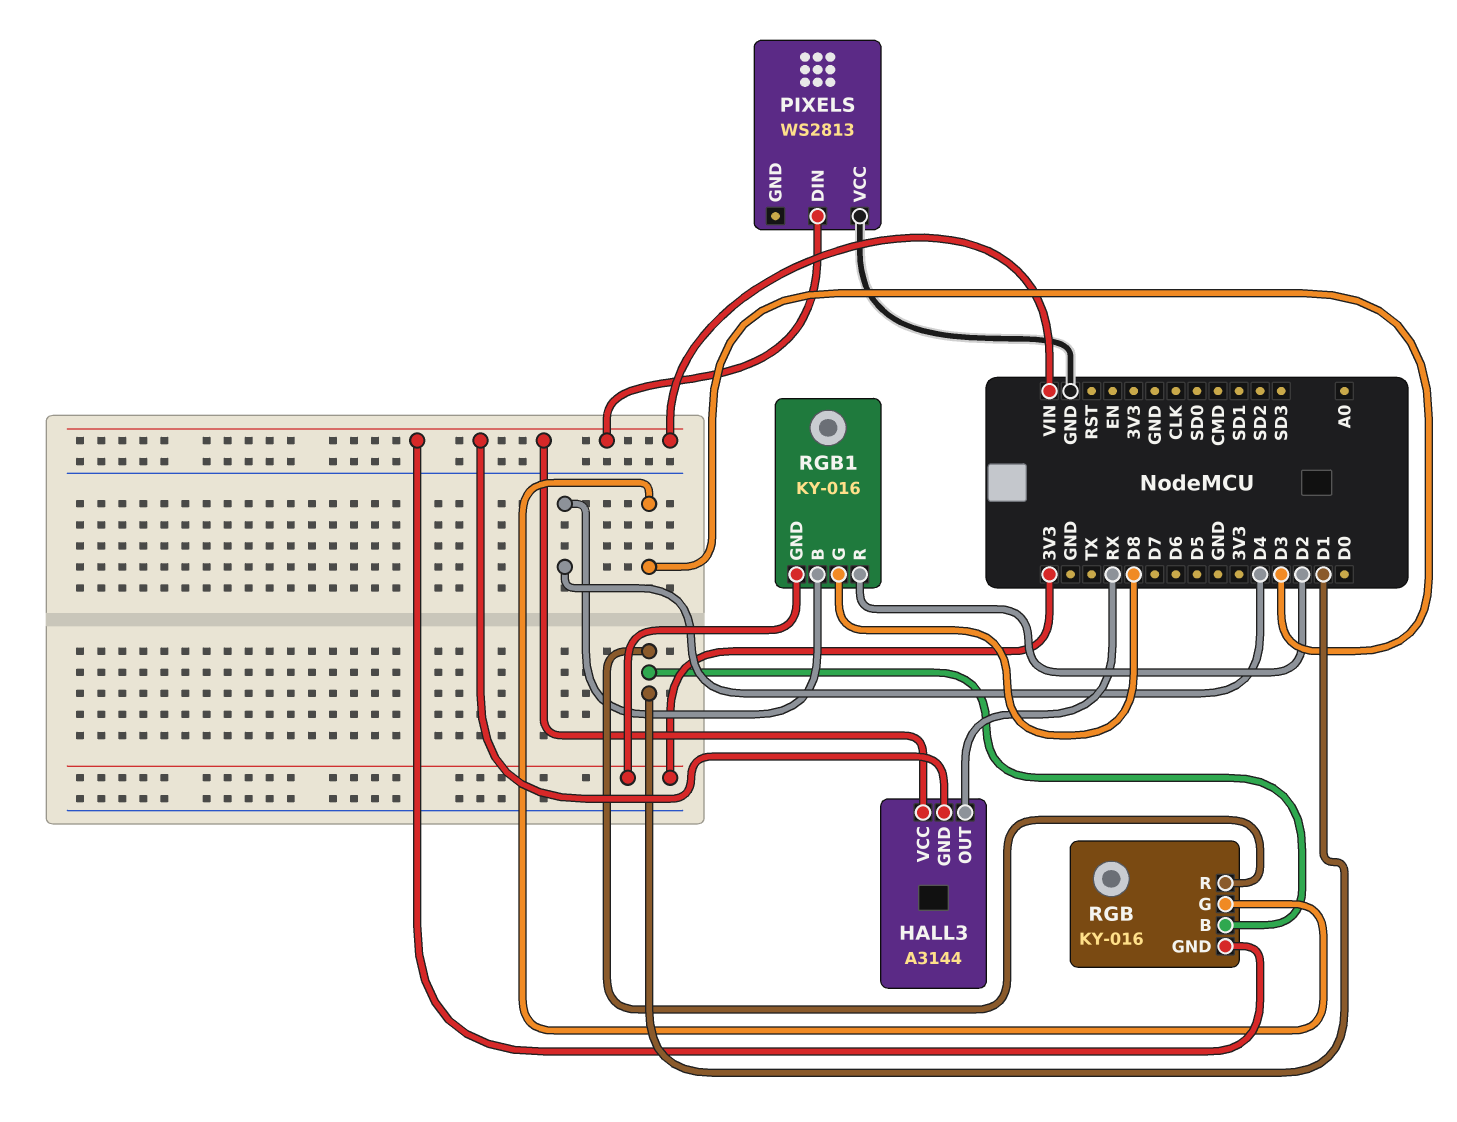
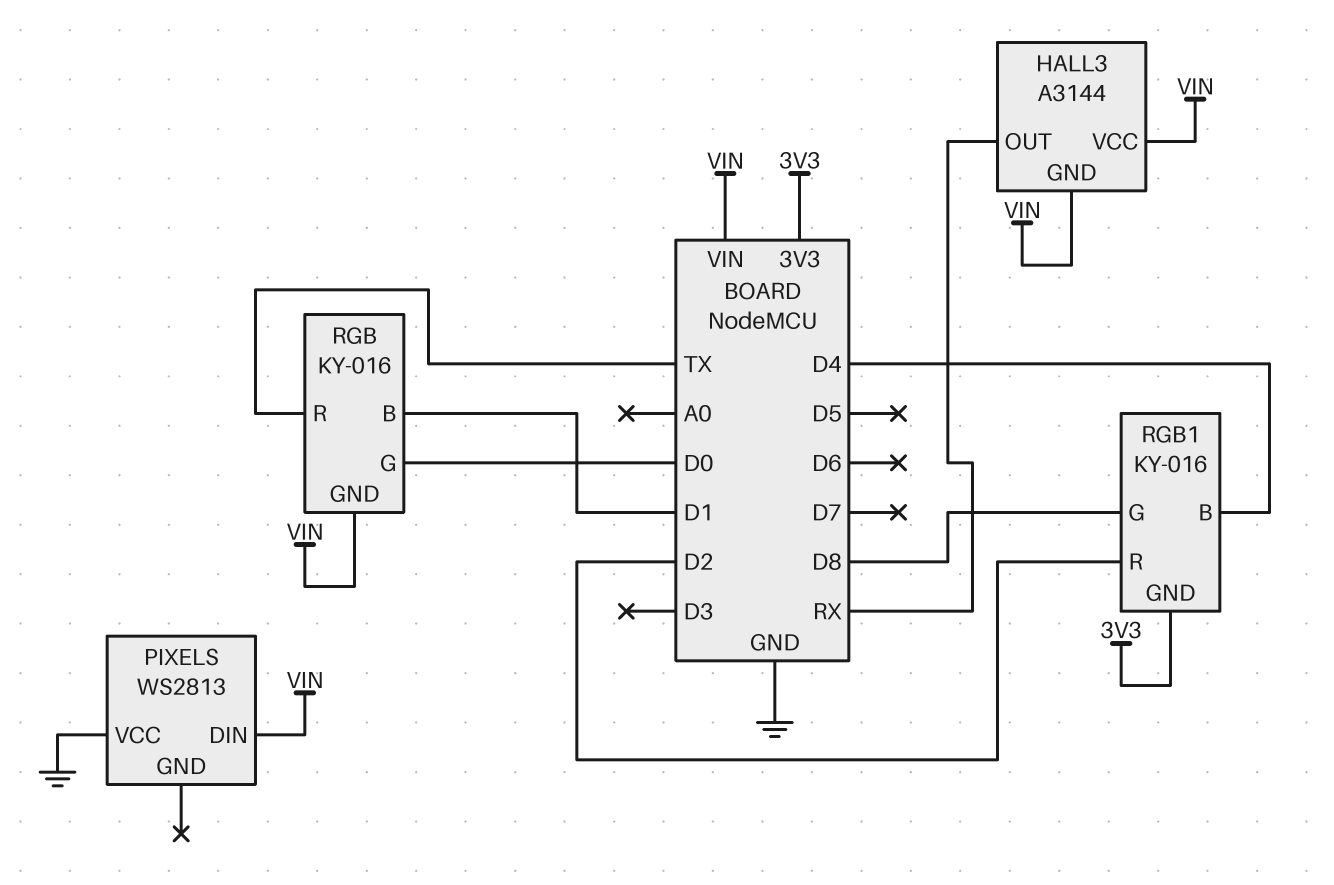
RGB pin G: D3 -> D0
RGB pin R: D1 -> TX

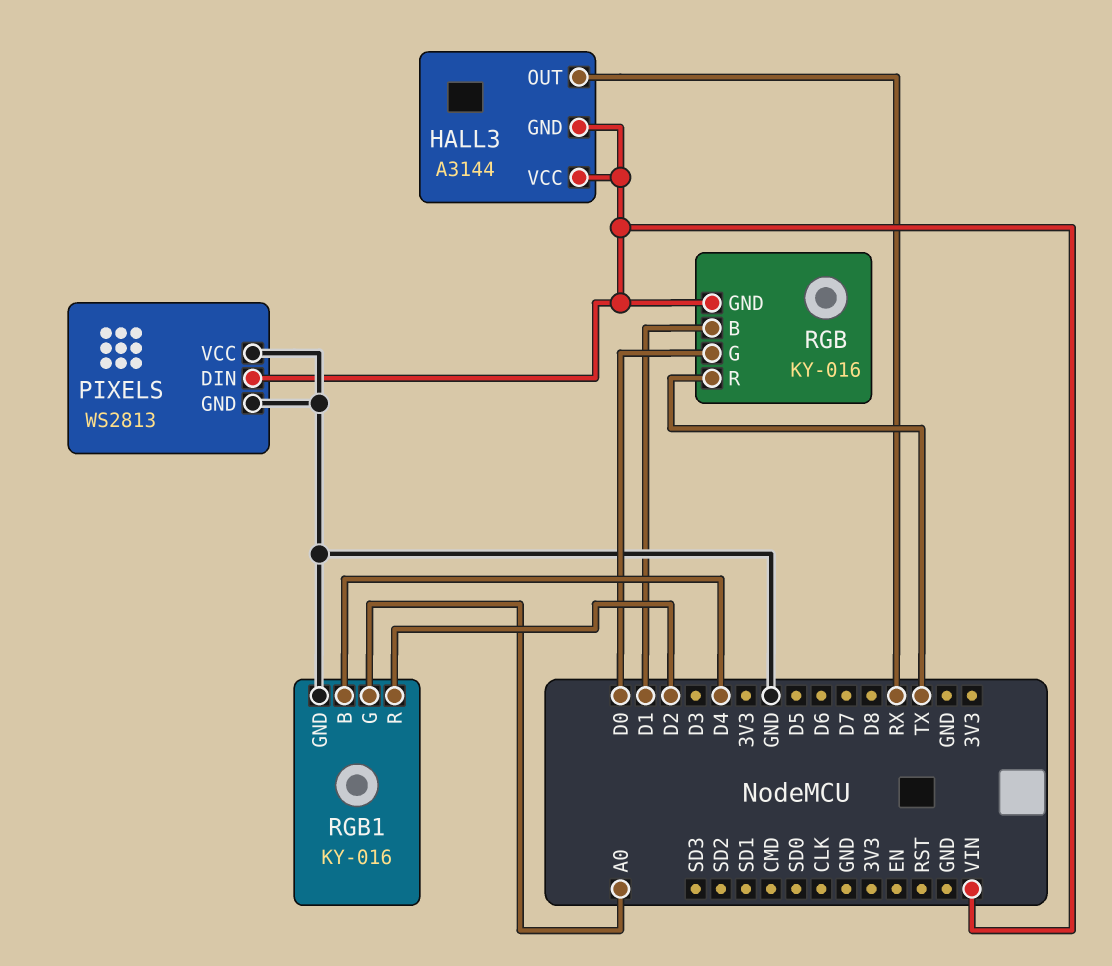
PIXELS pin GND: none -> GND
RGB1 pin G: D8 -> A0
RGB1 pin GND: 3V3 -> GND

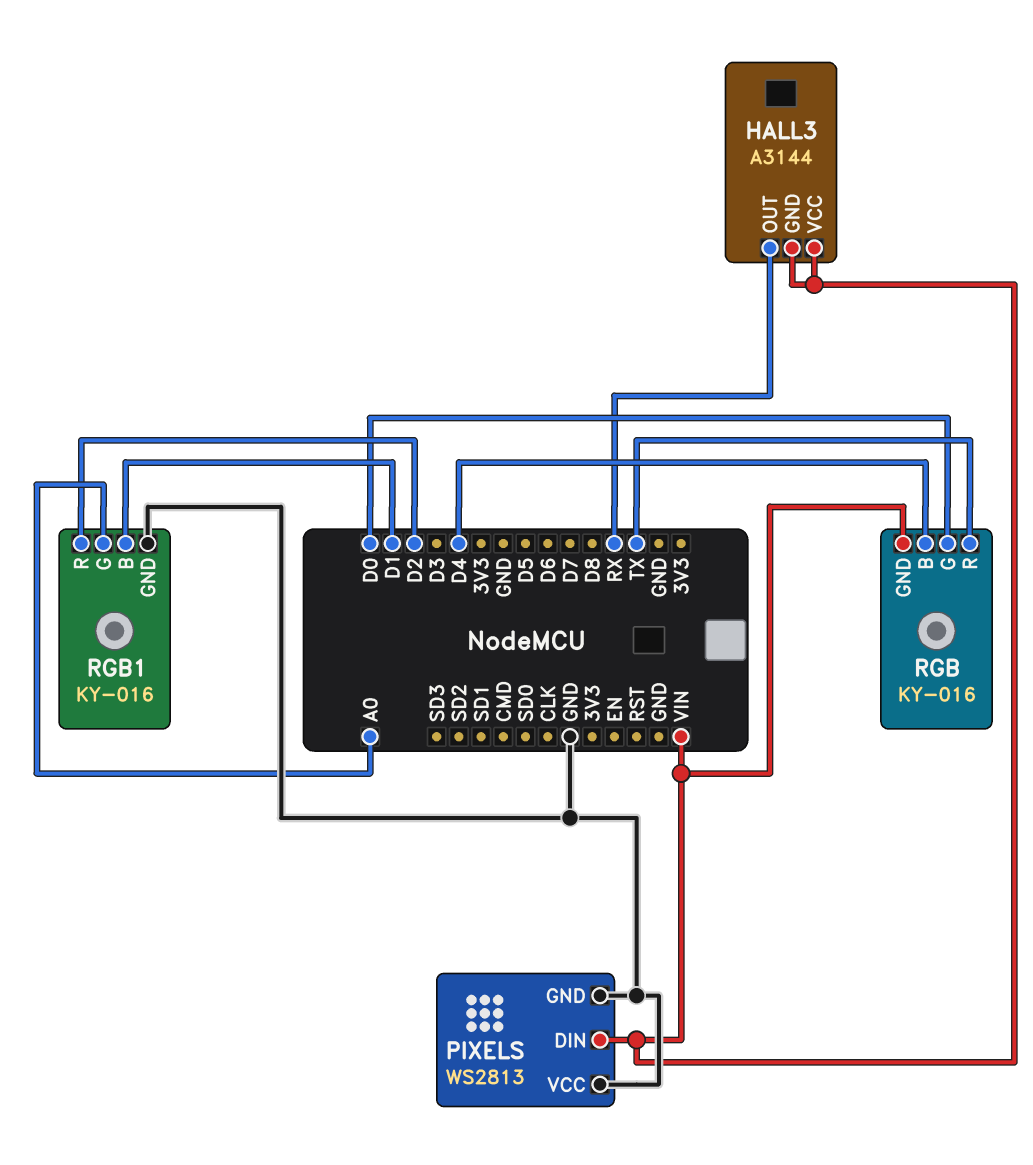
RGB pin B: D1 -> D4
RGB1 pin B: D4 -> D1

